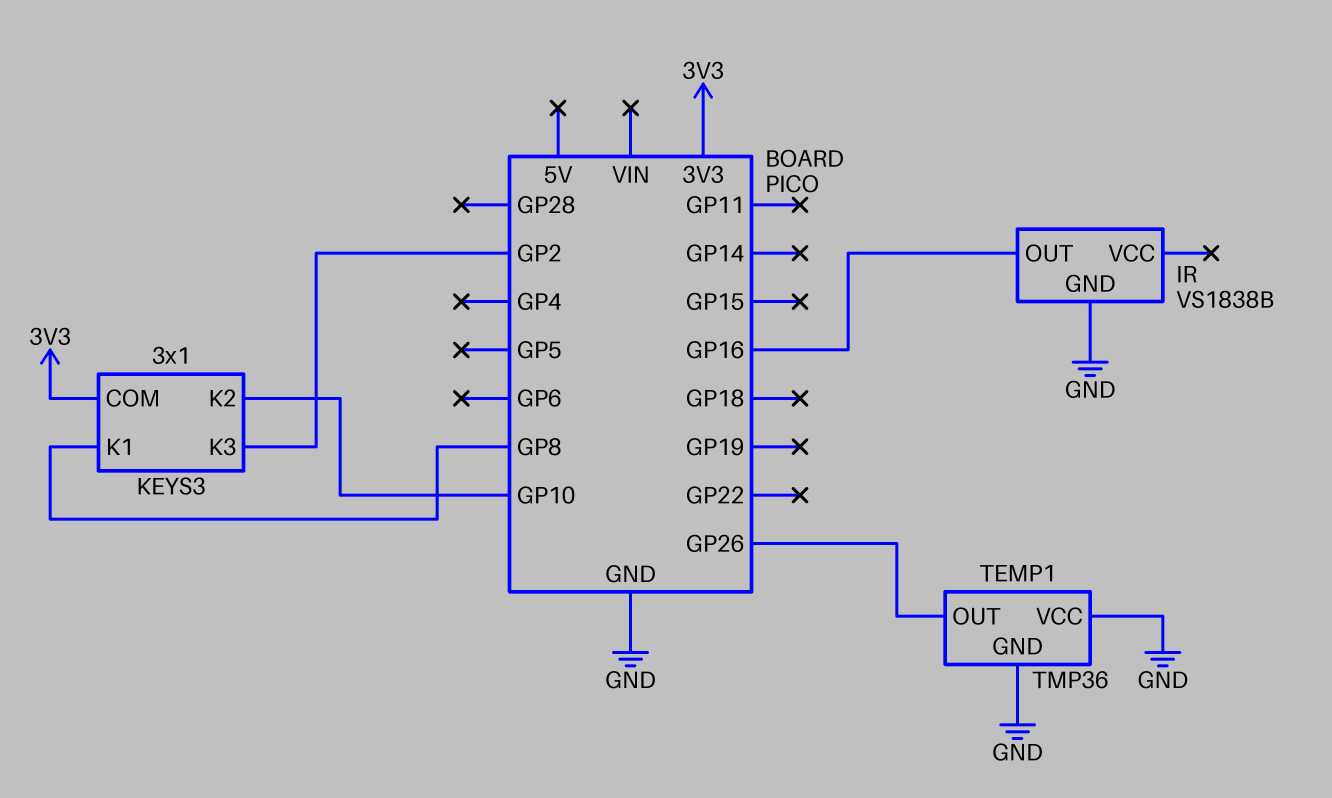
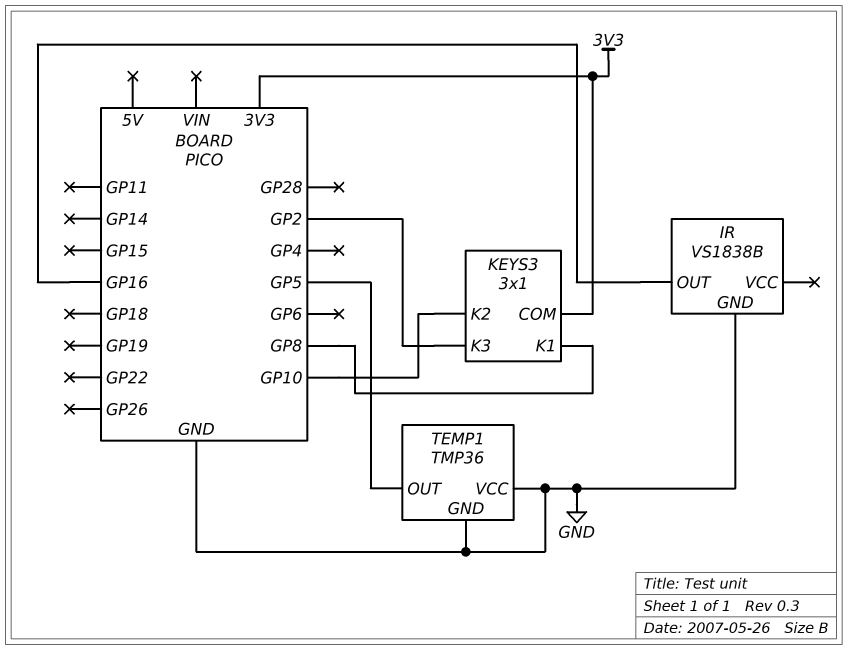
TEMP1 pin OUT: GP26 -> GP5

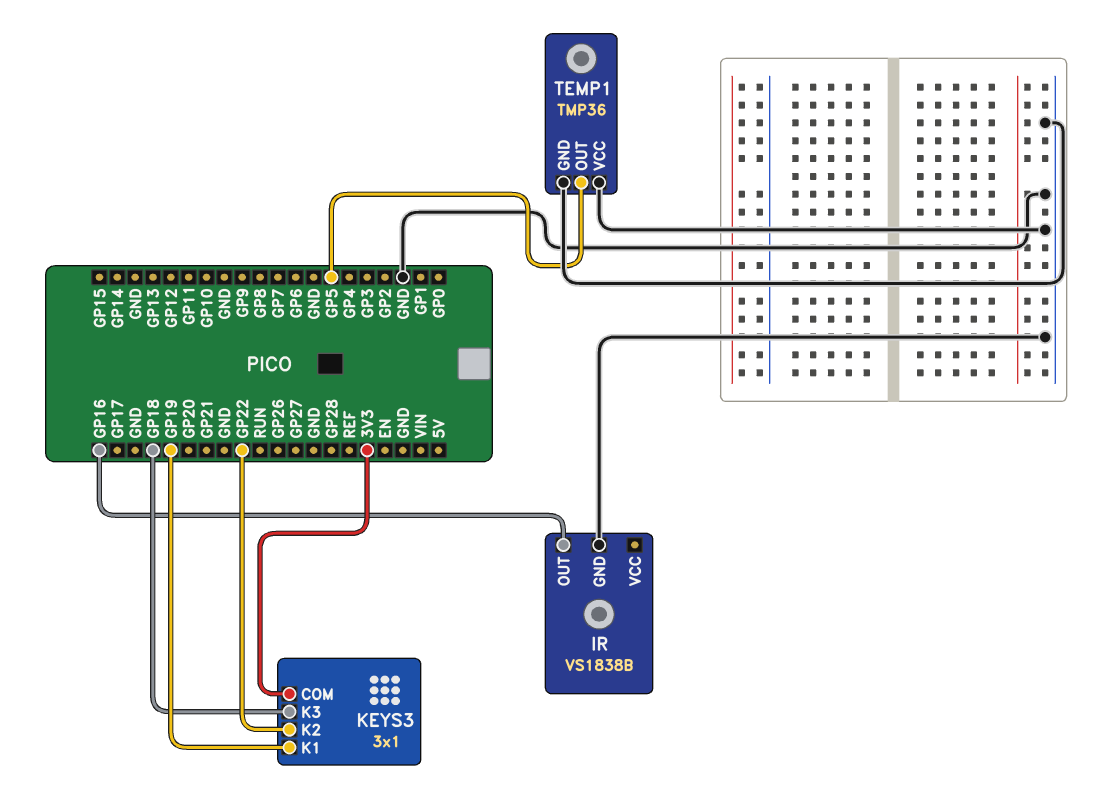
KEYS3 pin K1: GP8 -> GP19
KEYS3 pin K2: GP10 -> GP22
KEYS3 pin K3: GP2 -> GP18

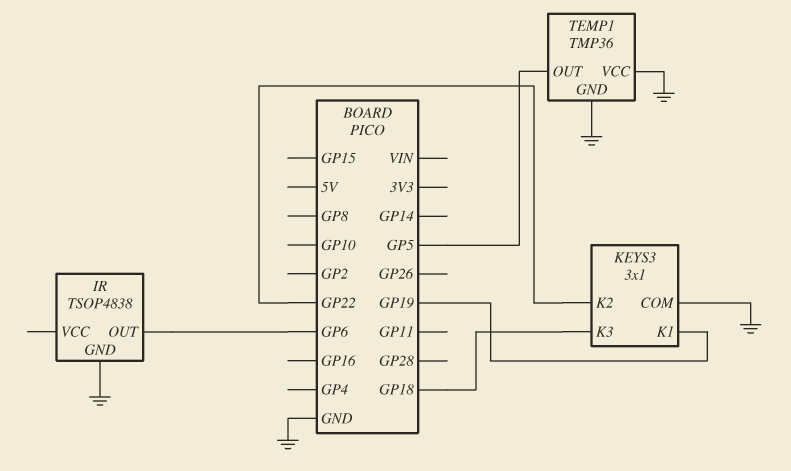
IR: VS1838B -> TSOP4838
IR pin OUT: GP16 -> GP6
KEYS3 pin COM: 3V3 -> GND

